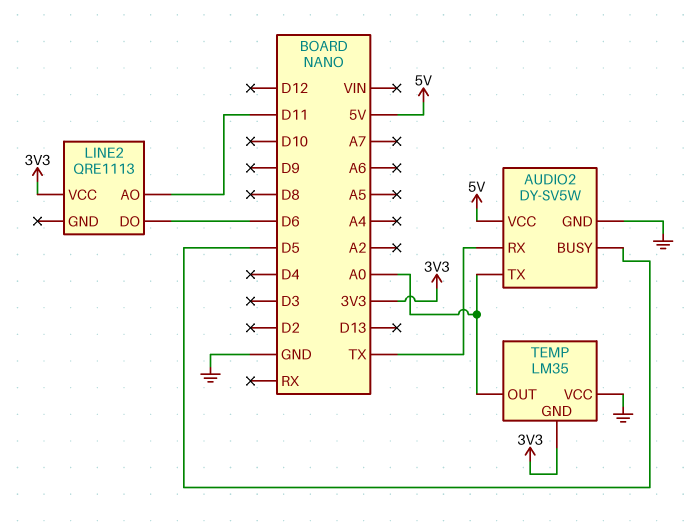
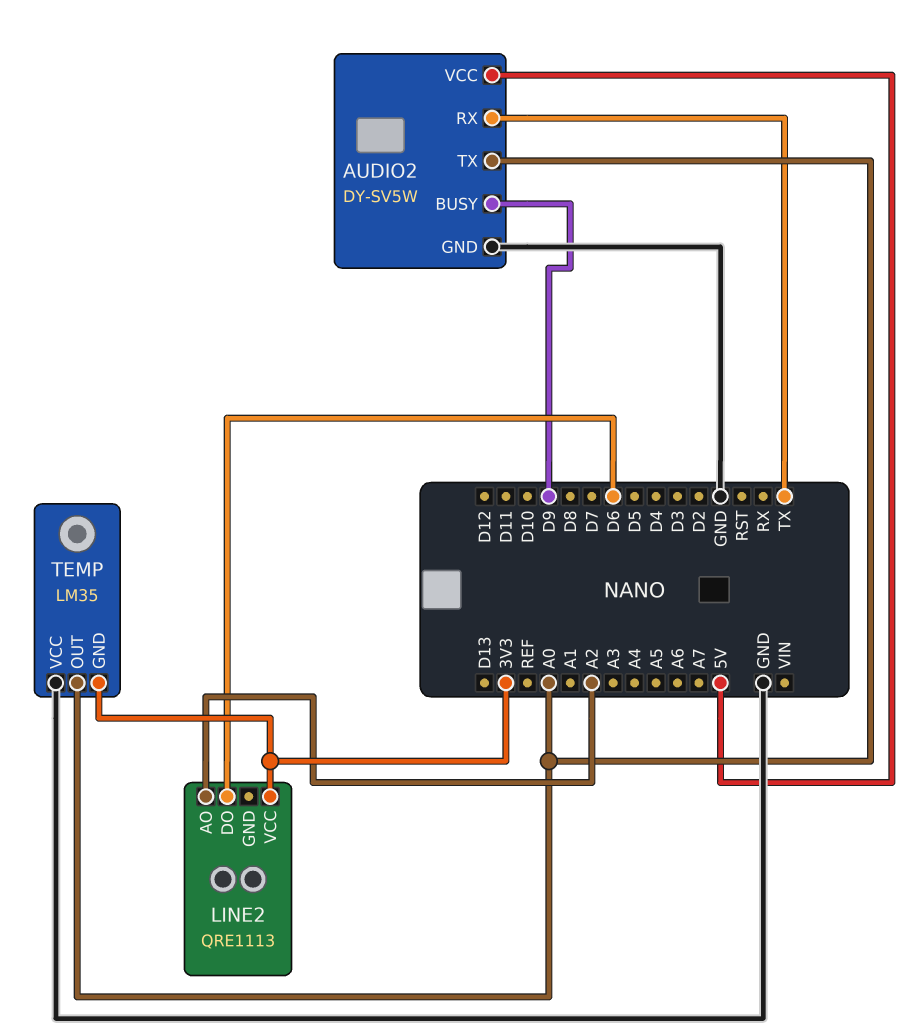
AUDIO2 pin BUSY: D5 -> D9
LINE2 pin AO: D11 -> A2

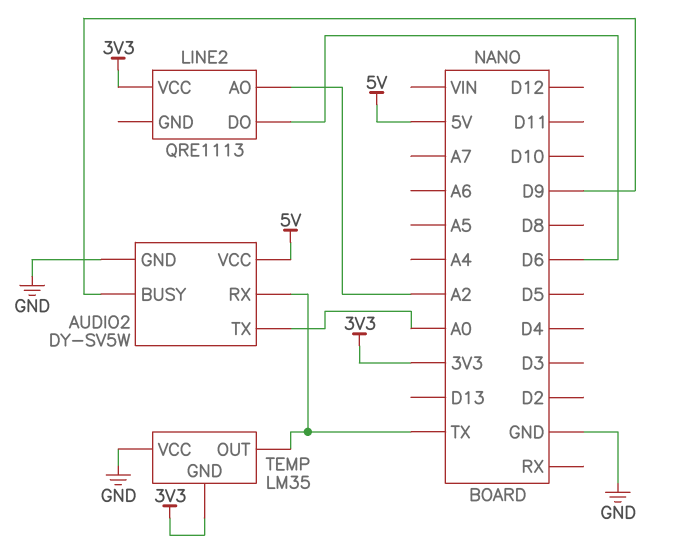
TEMP pin OUT: A0 -> TX

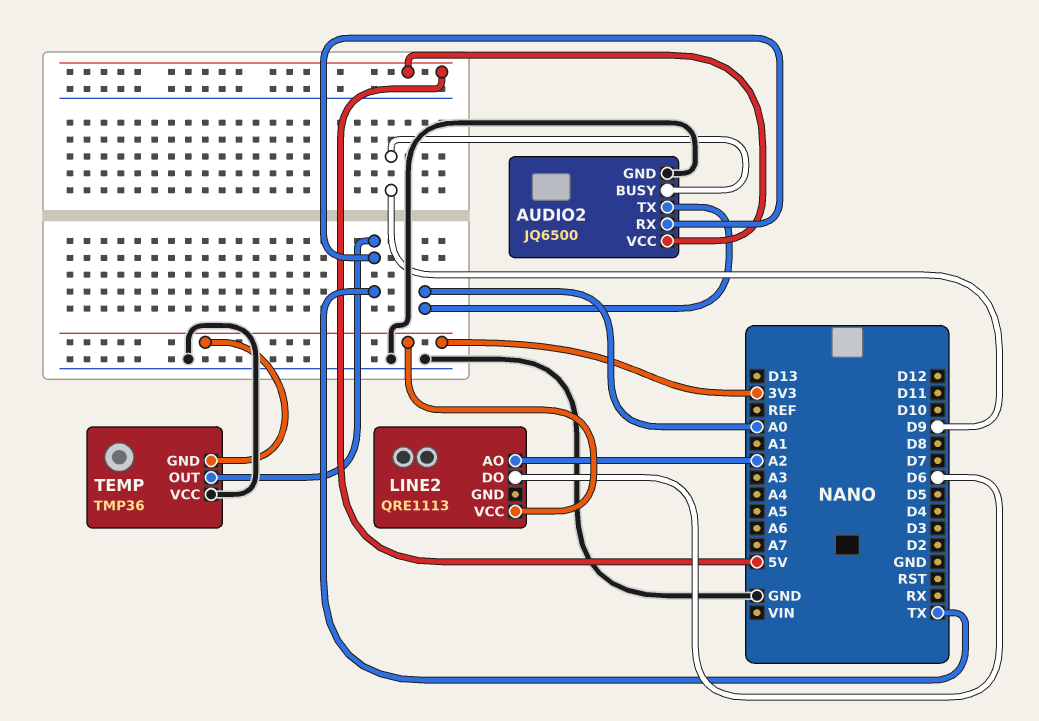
AUDIO2: DY-SV5W -> JQ6500
TEMP: LM35 -> TMP36

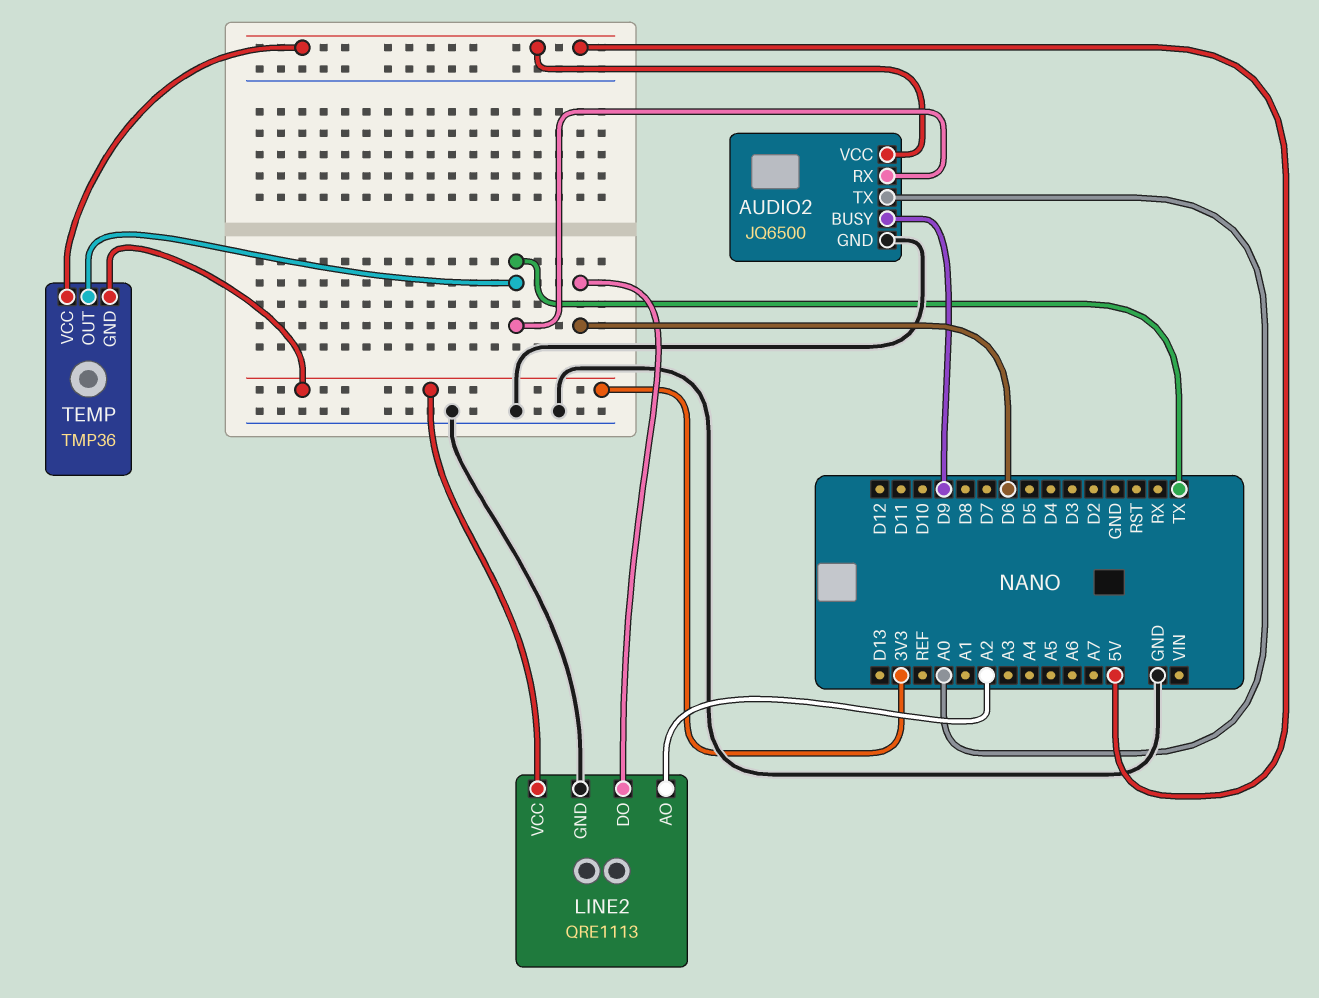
LINE2 pin GND: none -> GND
TEMP pin VCC: GND -> 5V

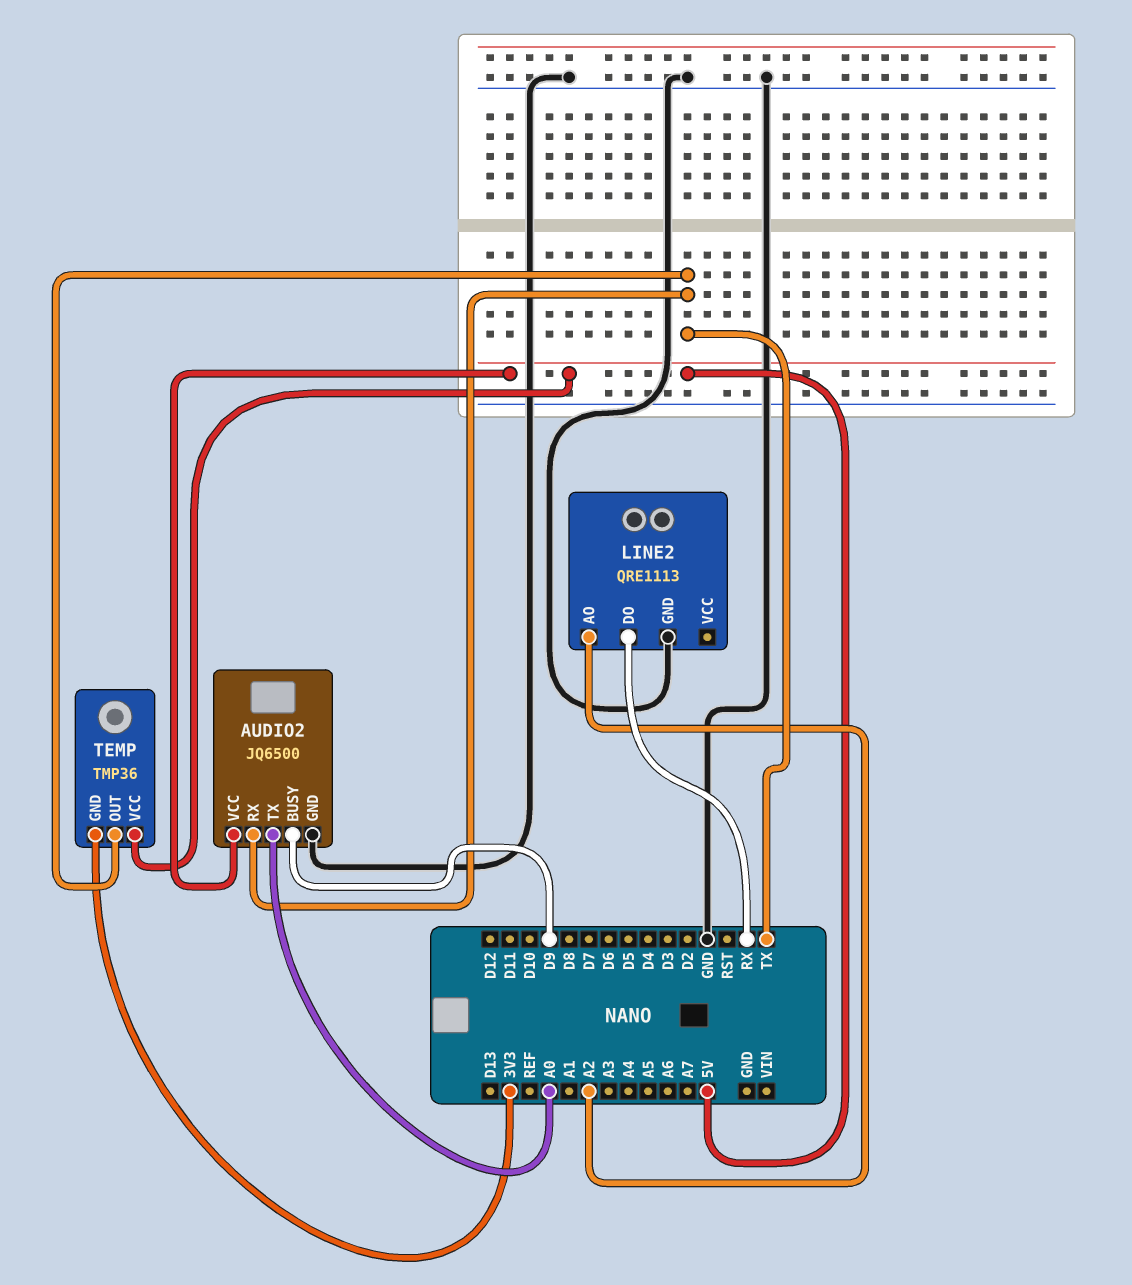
LINE2 pin DO: D6 -> RX
LINE2 pin VCC: 3V3 -> none

